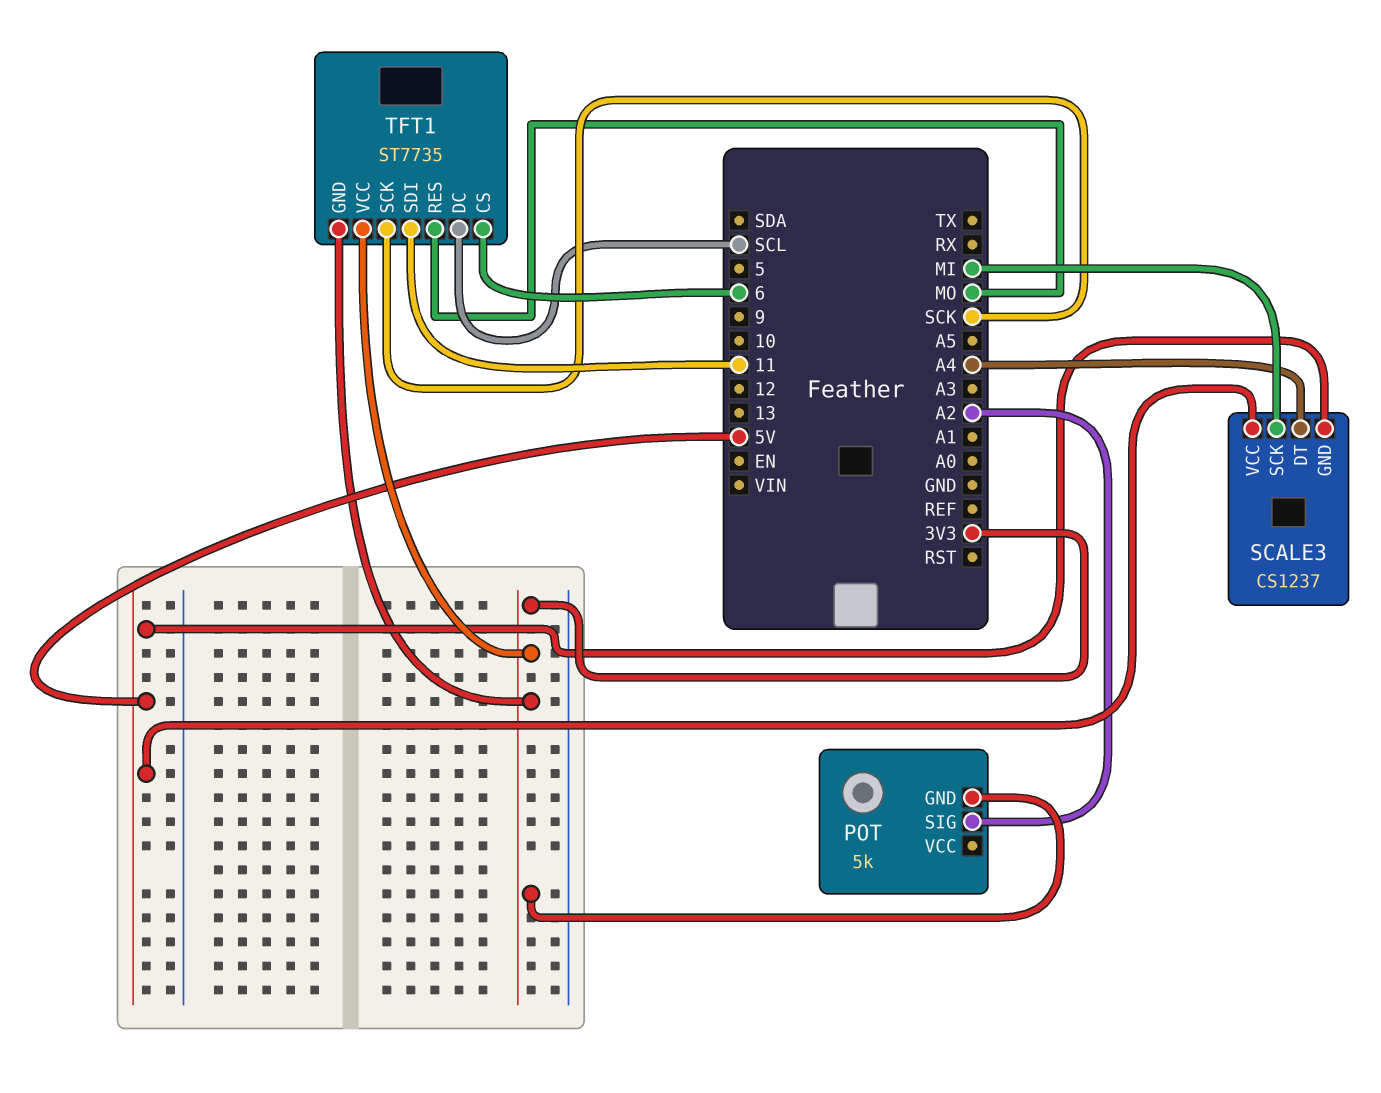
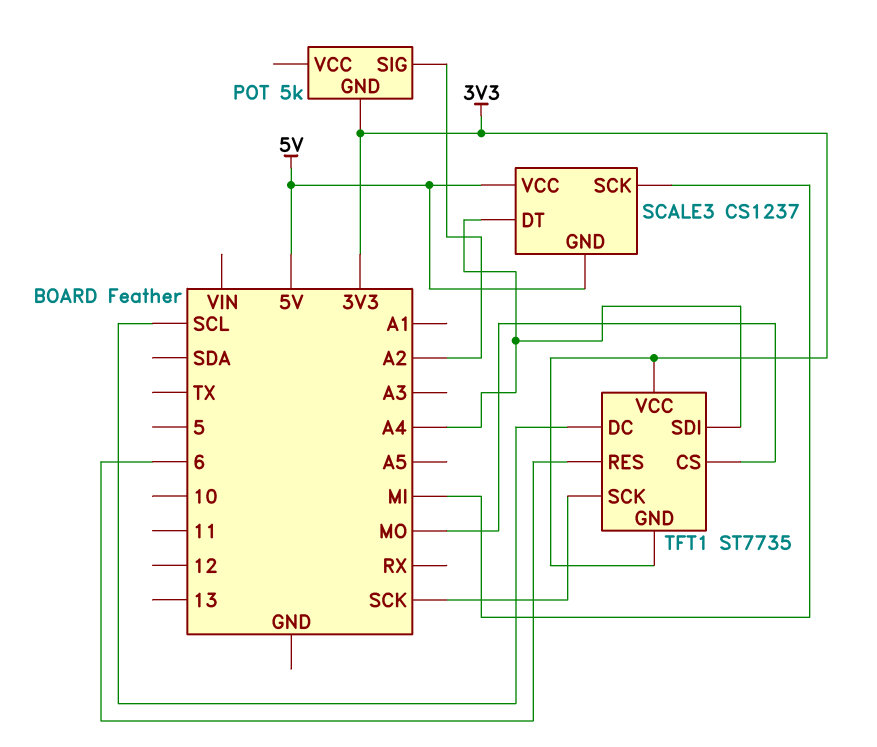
TFT1 pin CS: 6 -> MO
TFT1 pin RES: MO -> 6
TFT1 pin SDI: 11 -> A4

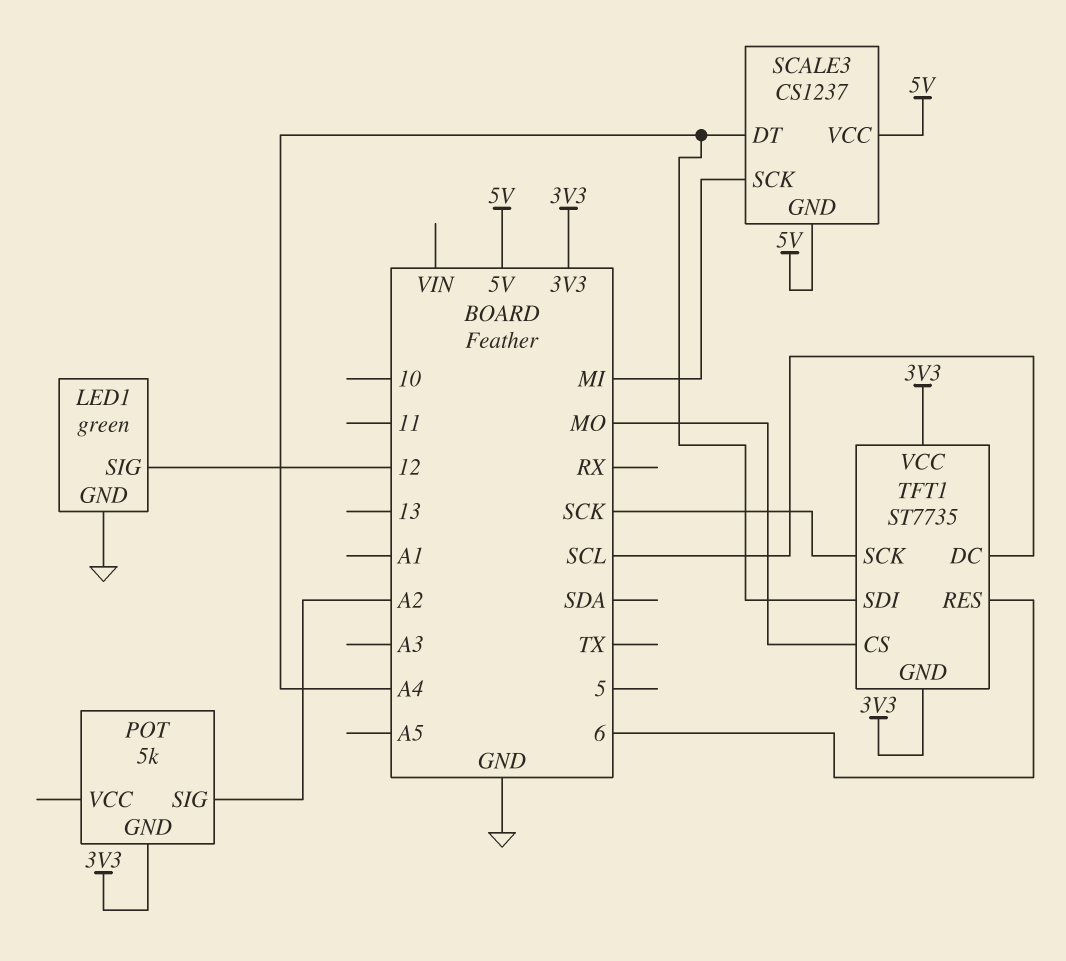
LED1: none -> green
LED1 pin GND: none -> GND
LED1 pin SIG: none -> 12

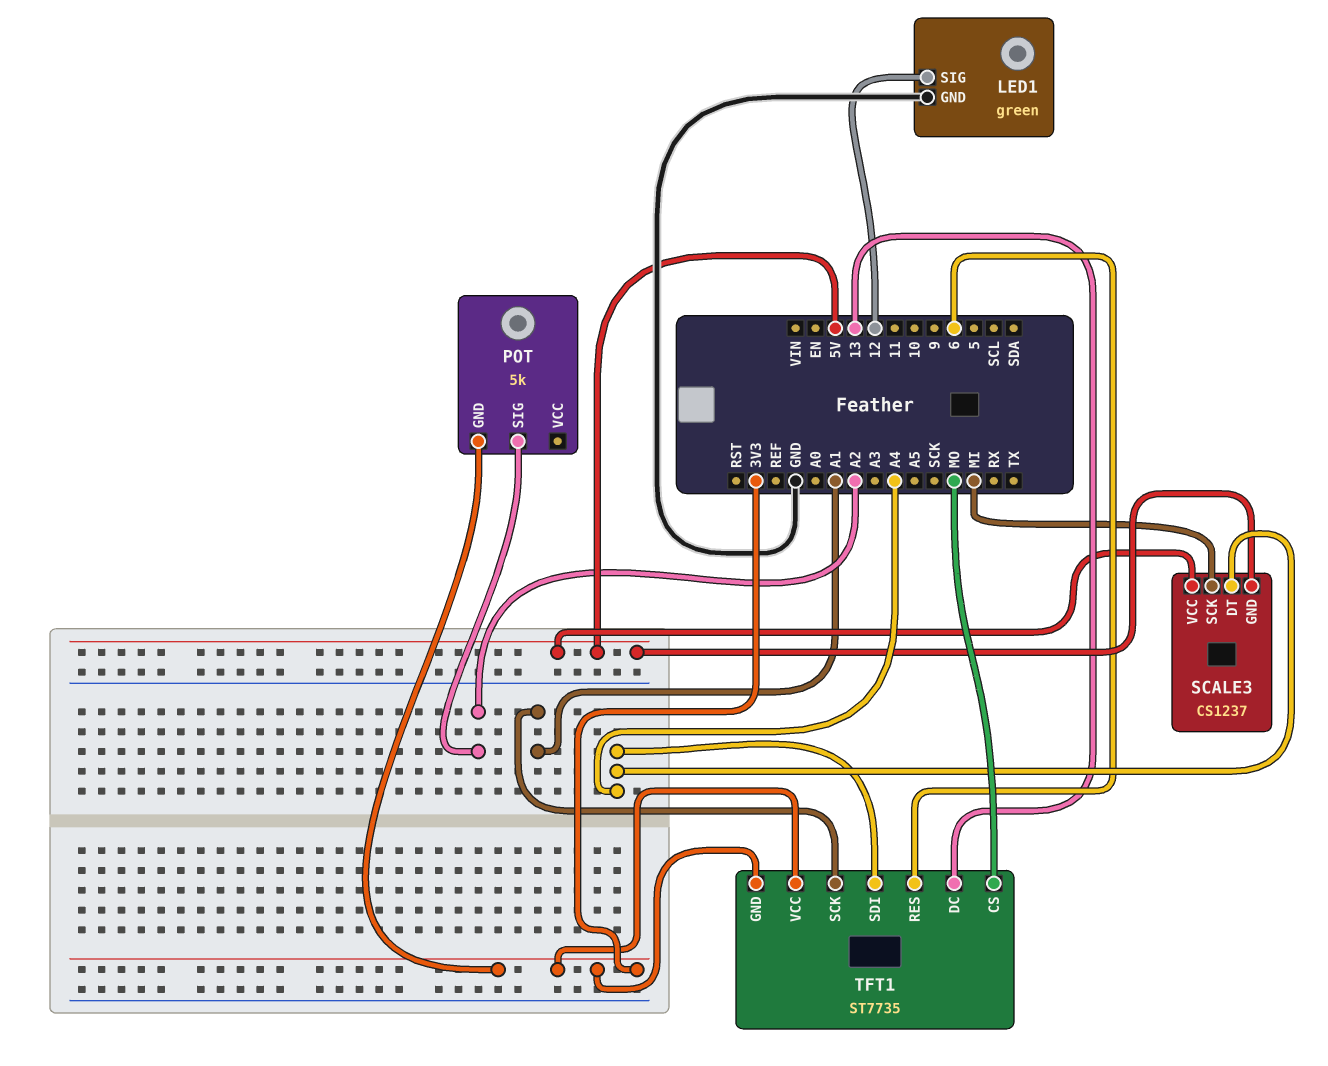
TFT1 pin DC: SCL -> 13
TFT1 pin SCK: SCK -> A1

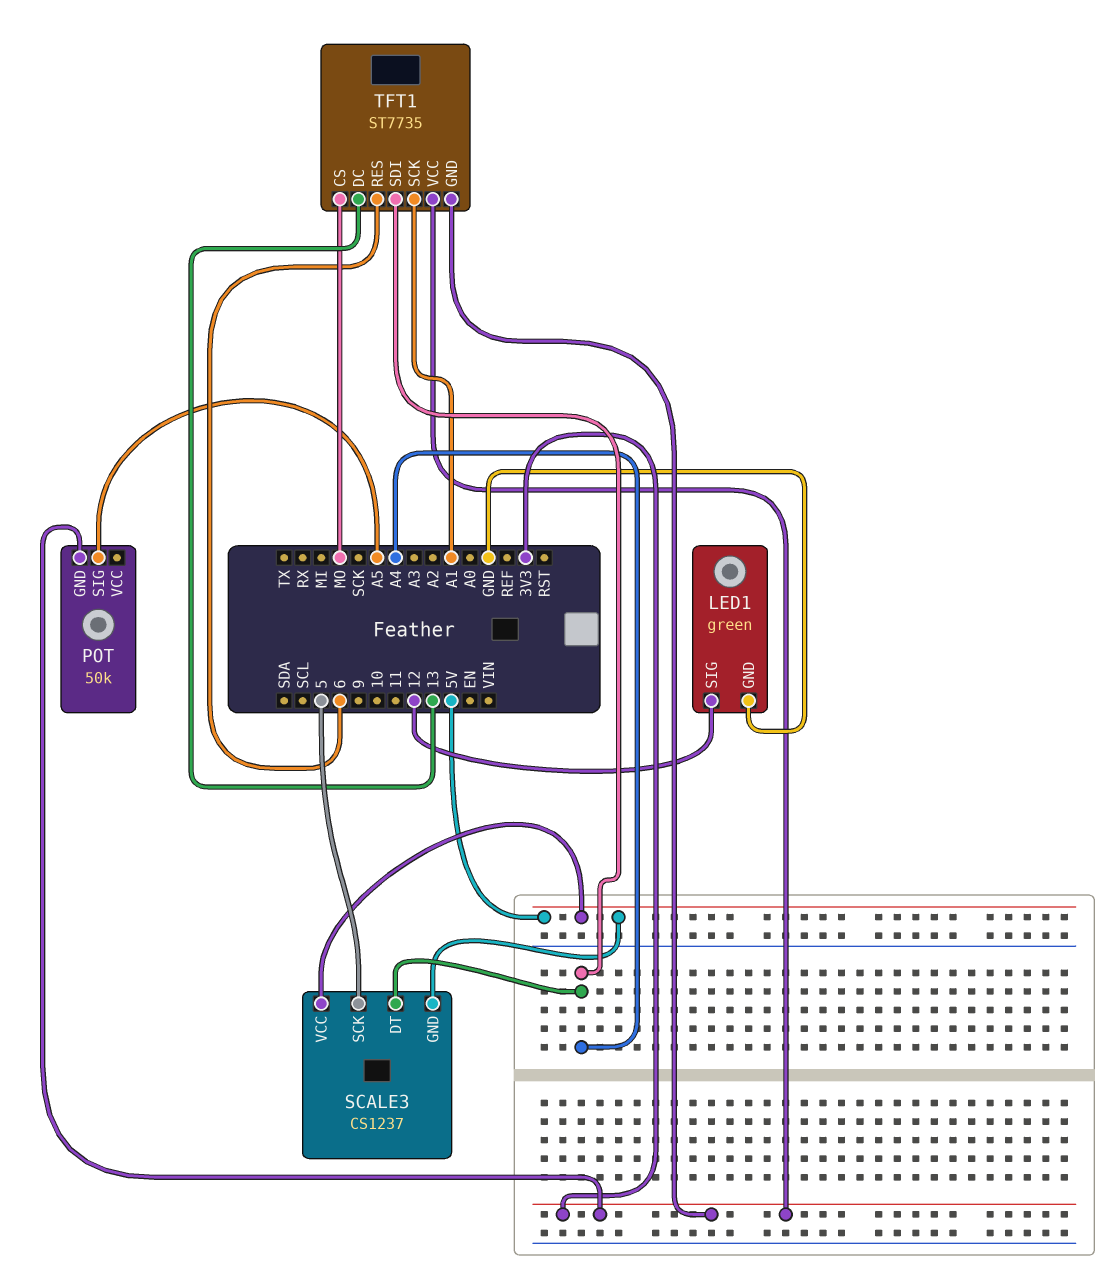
POT: 5k -> 50k
POT pin SIG: A2 -> A5
SCALE3 pin SCK: MI -> 5

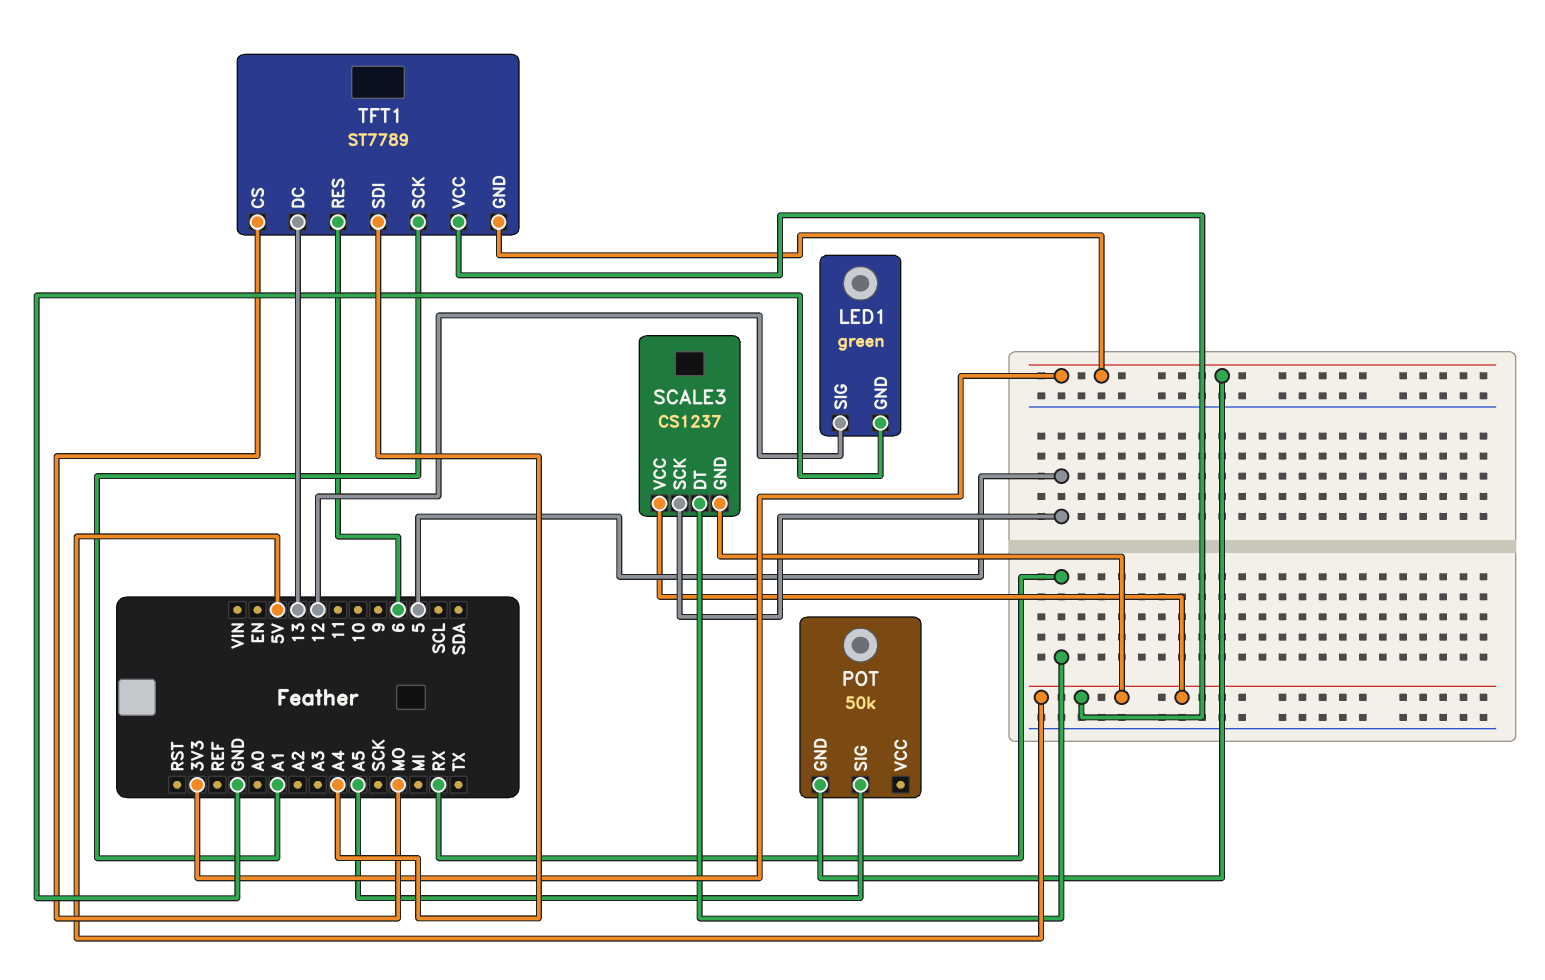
SCALE3 pin DT: A4 -> RX
TFT1: ST7735 -> ST7789
TFT1 pin VCC: 3V3 -> 5V

